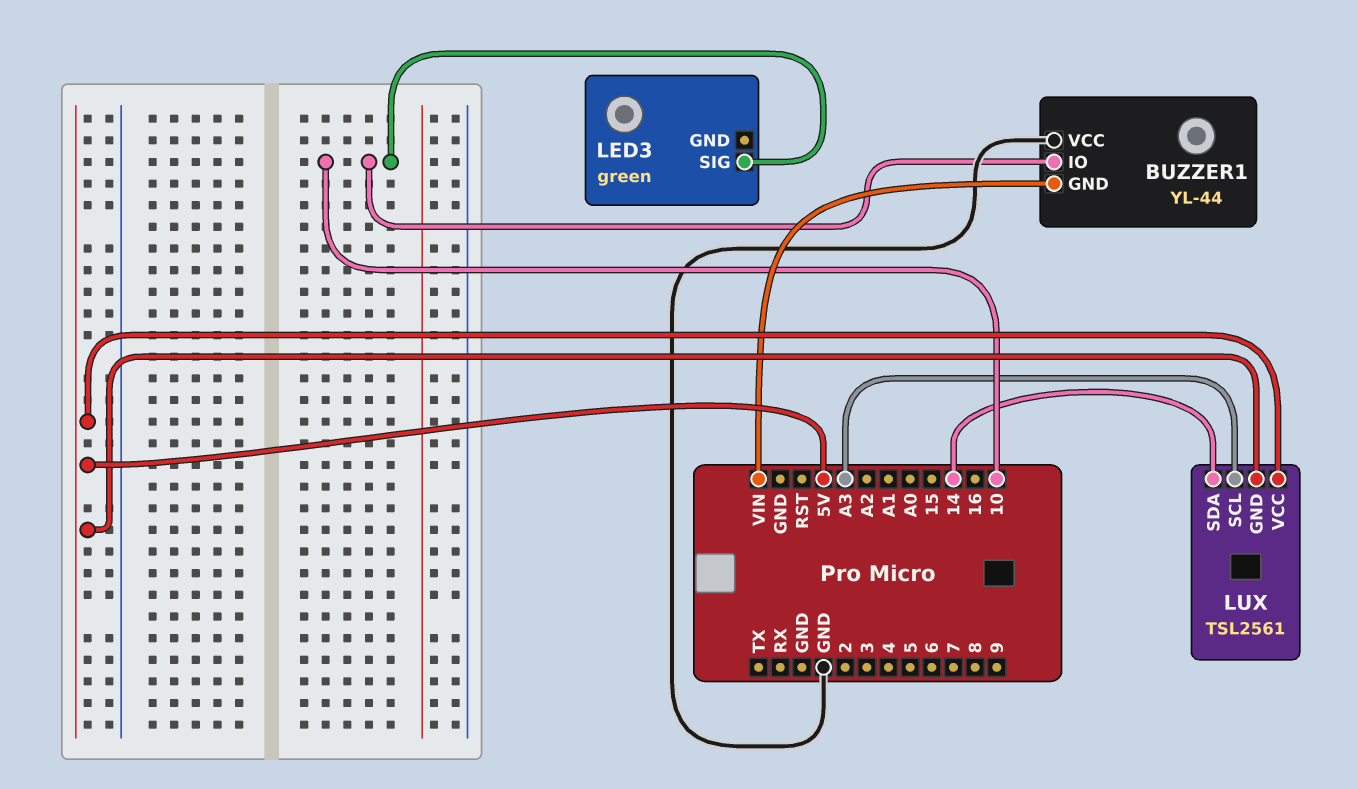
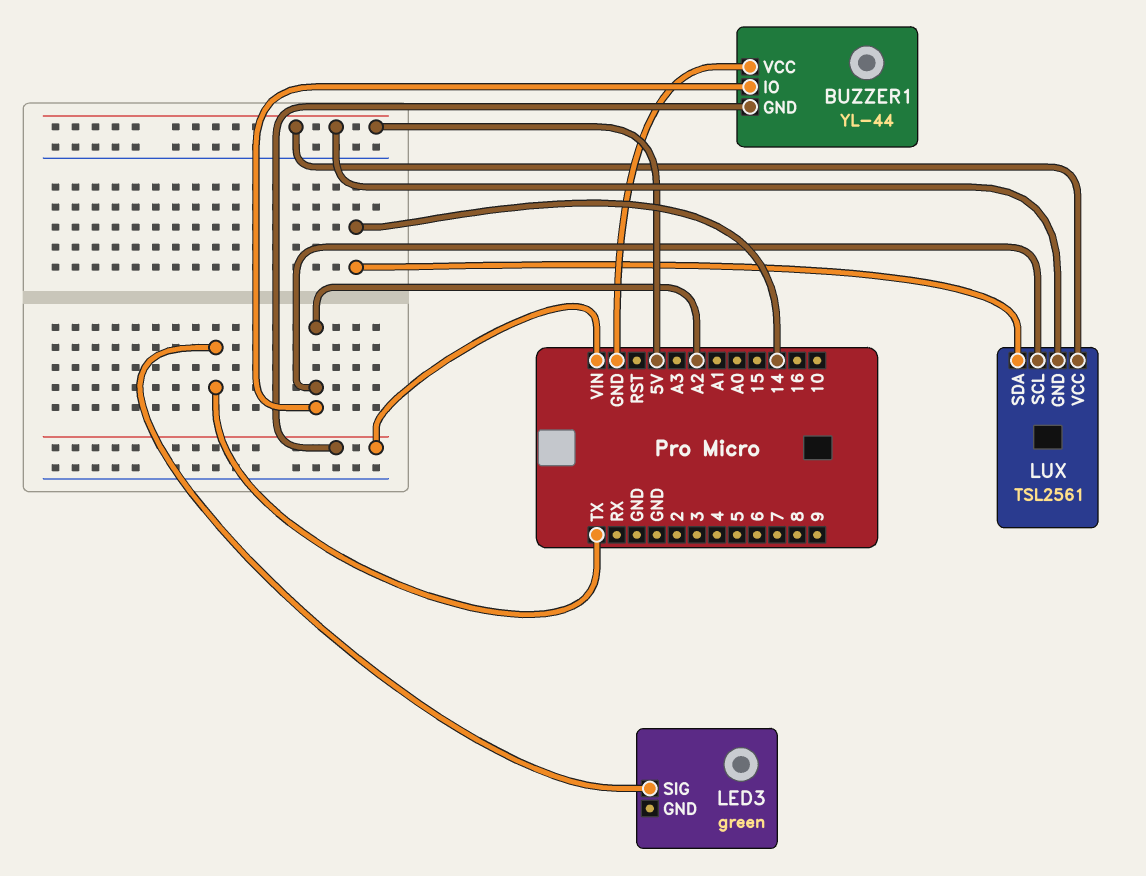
BUZZER1 pin IO: 10 -> A2
LED3 pin SIG: 10 -> TX
LUX pin SCL: A3 -> A2

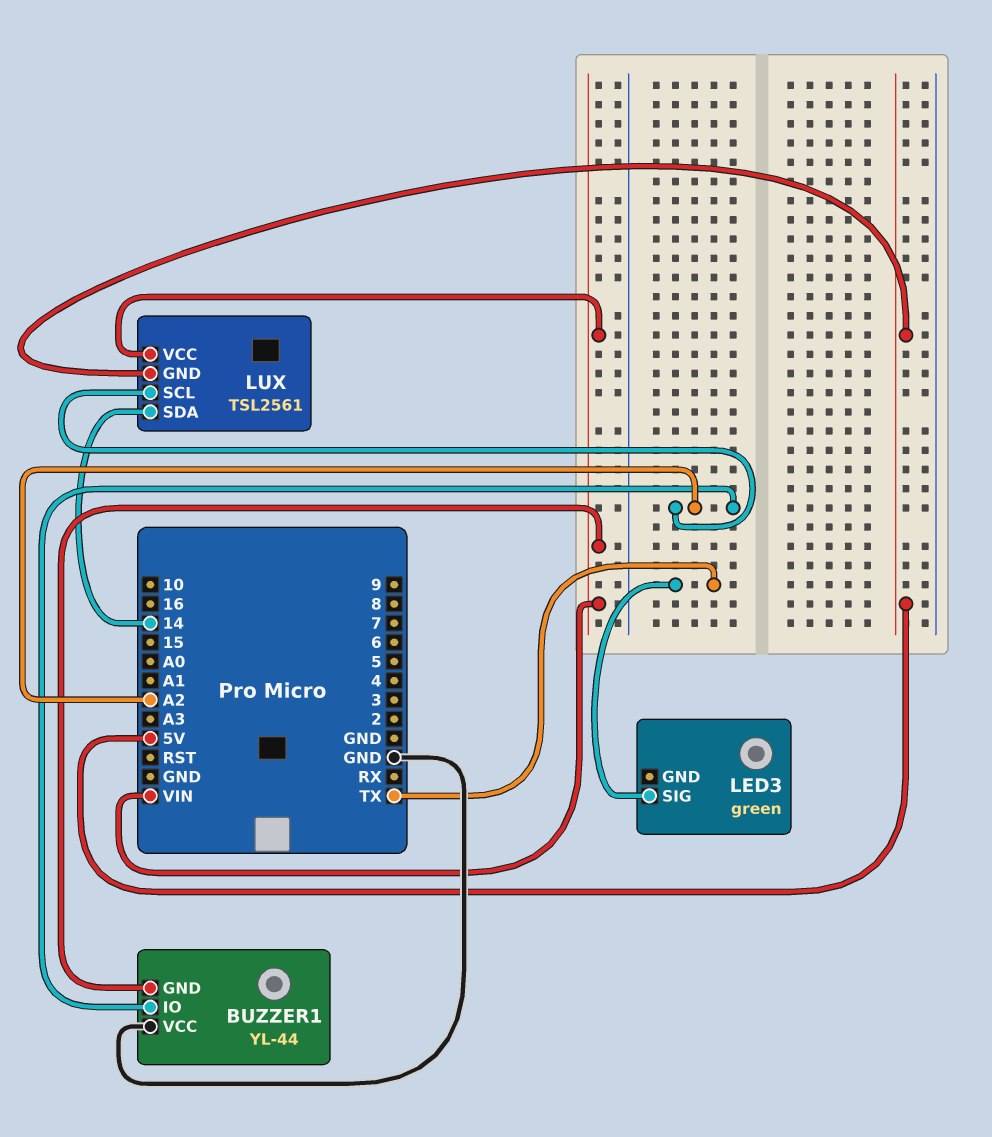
LUX pin VCC: 5V -> VIN

